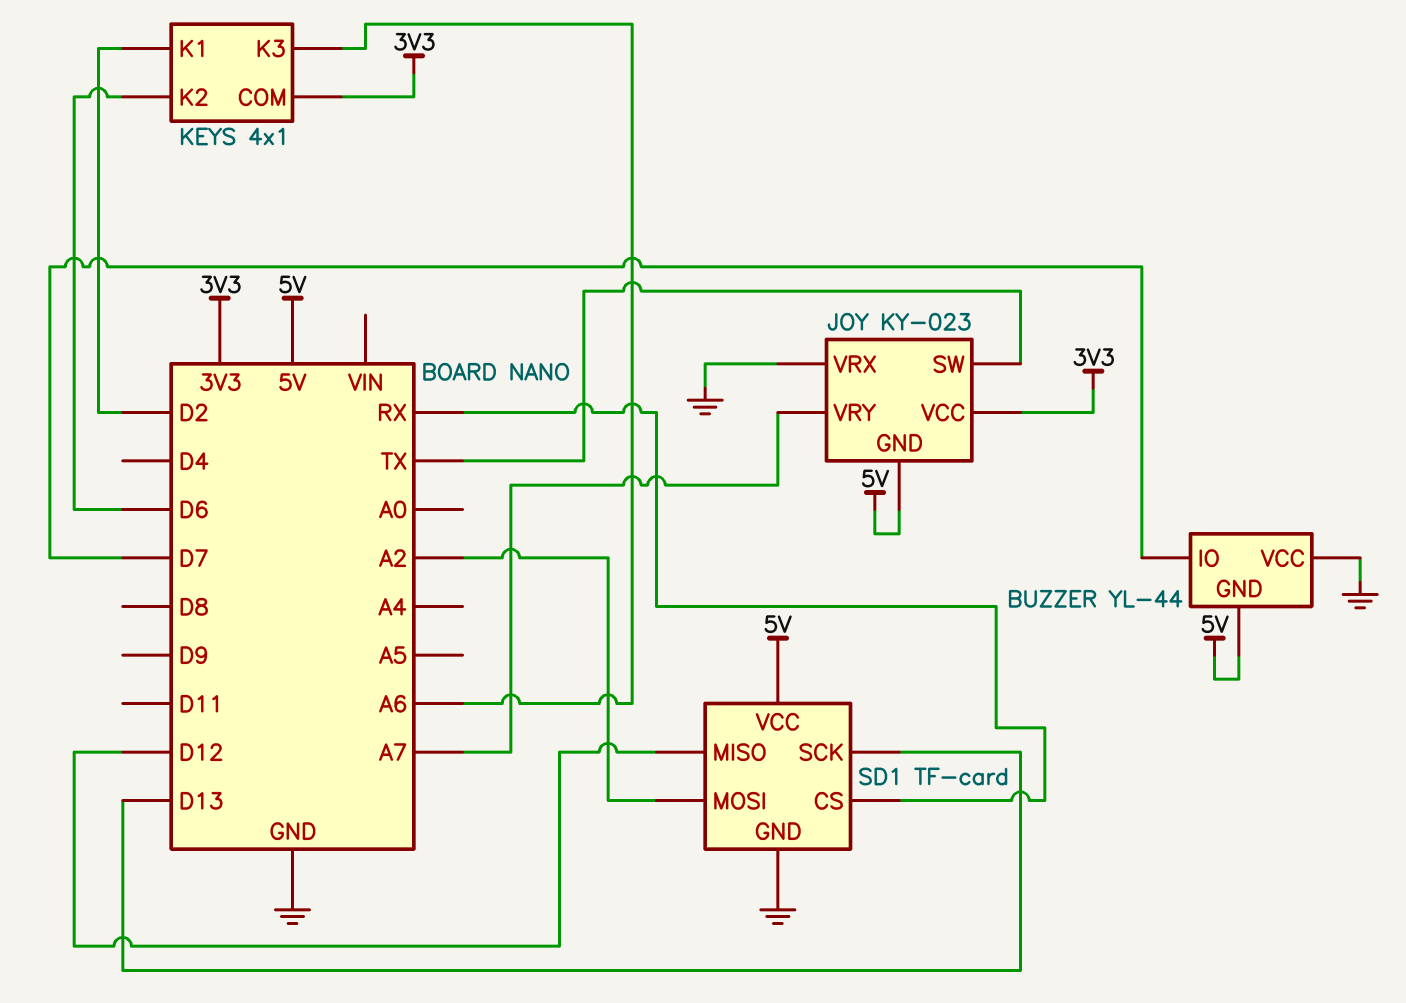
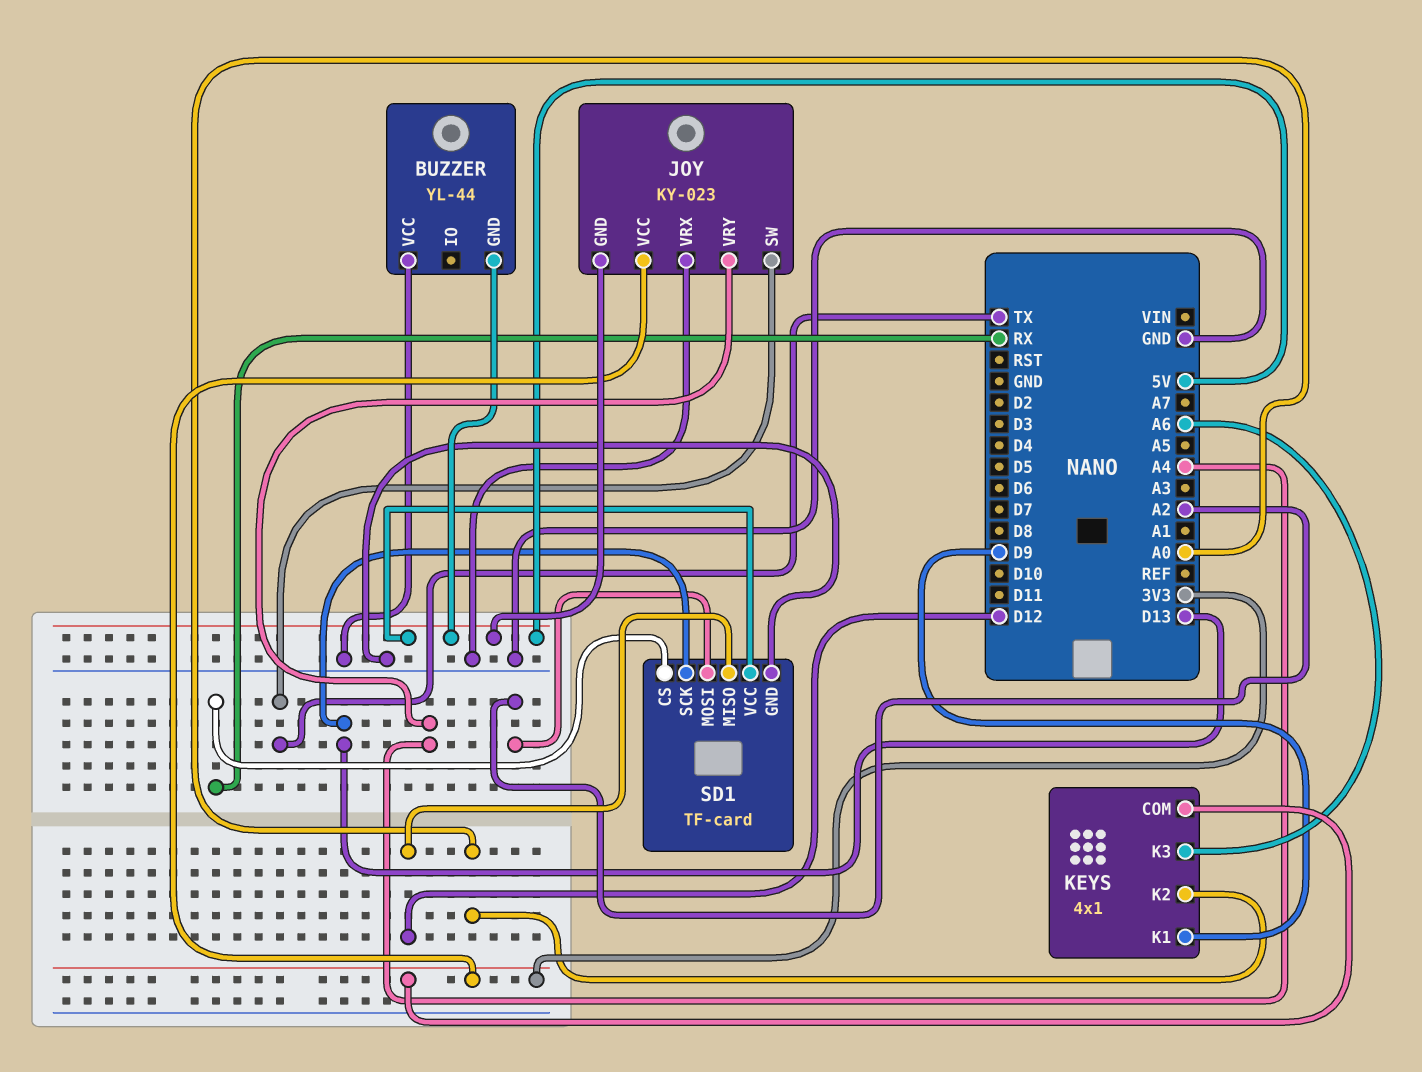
BUZZER pin IO: D7 -> none
JOY pin VRY: A7 -> A4
KEYS pin K1: D2 -> D9
KEYS pin K2: D6 -> A0

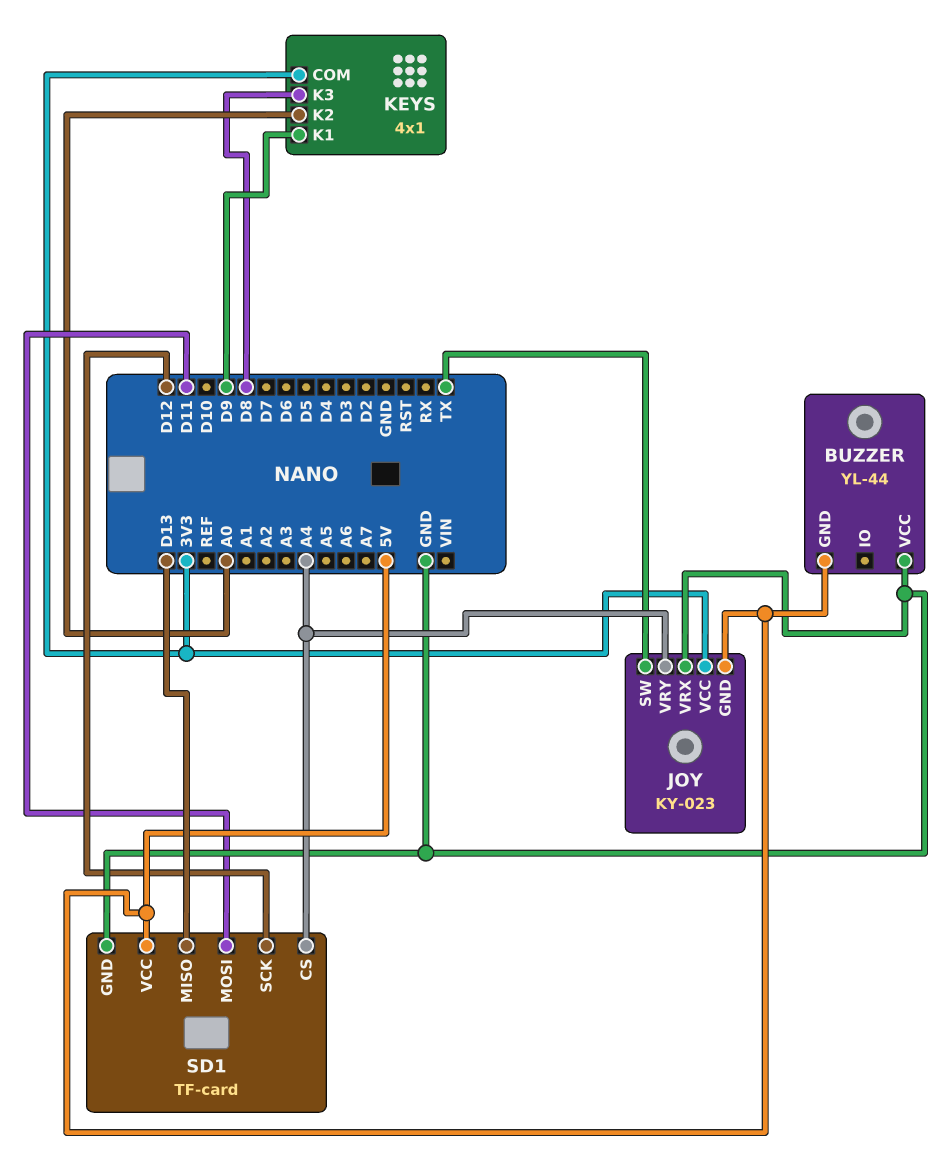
KEYS pin K3: A6 -> D8
SD1 pin CS: RX -> A4
SD1 pin MISO: D12 -> D13
SD1 pin MOSI: A2 -> D11
SD1 pin SCK: D13 -> D12

